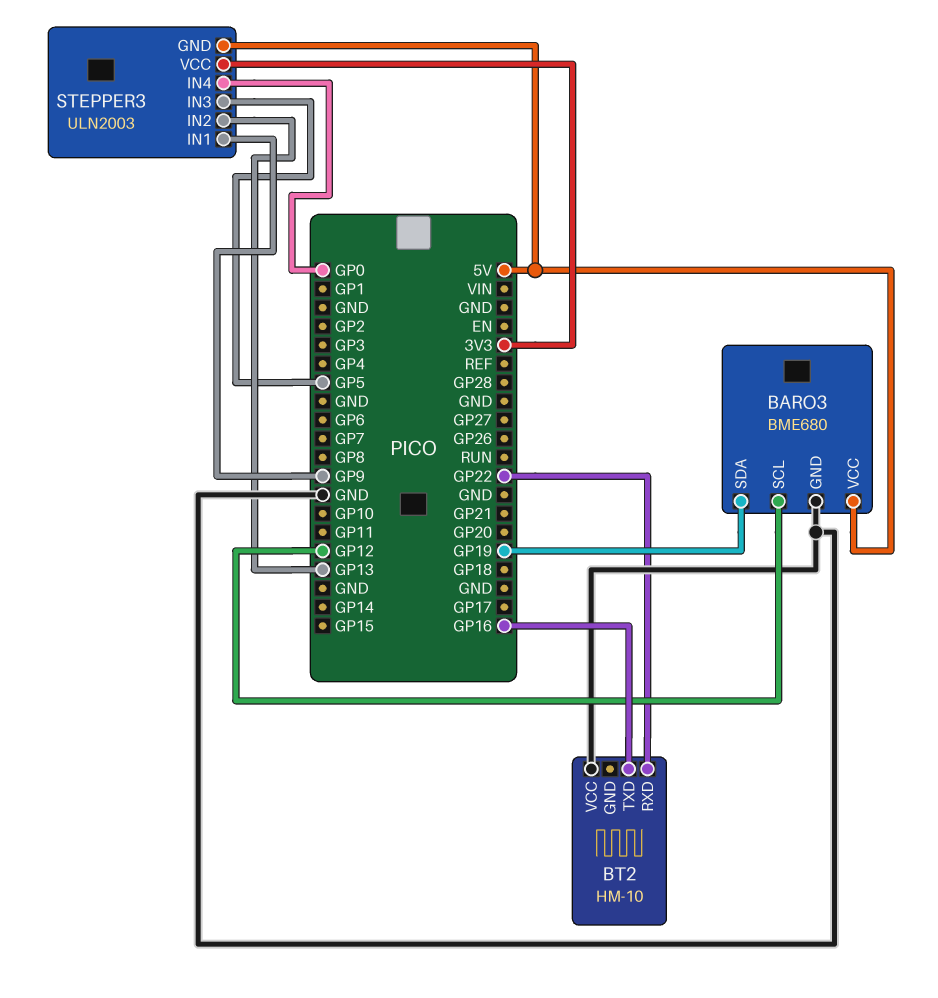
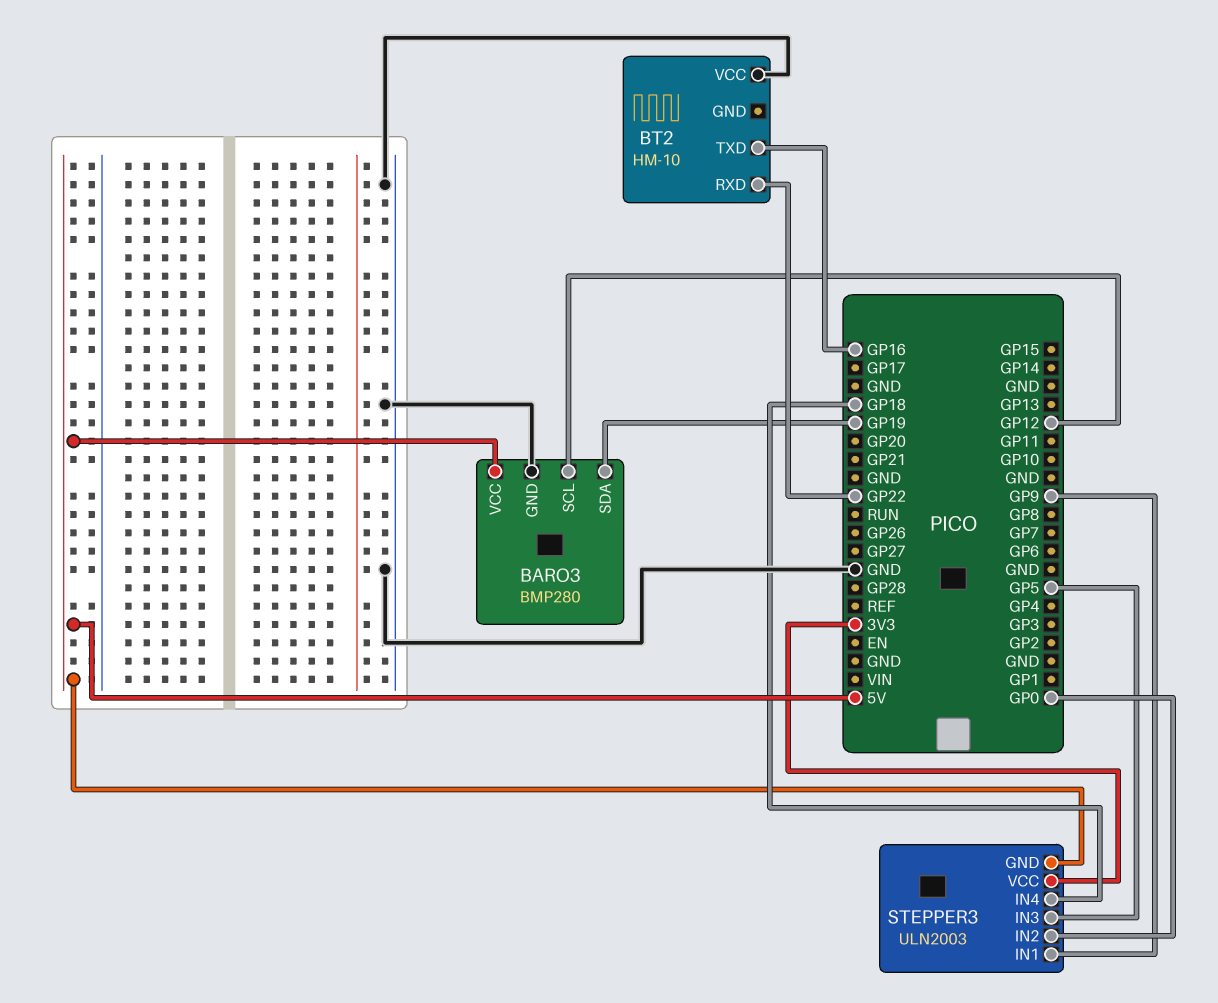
BARO3: BME680 -> BMP280
STEPPER3 pin IN2: GP13 -> GP0
STEPPER3 pin IN4: GP0 -> GP18

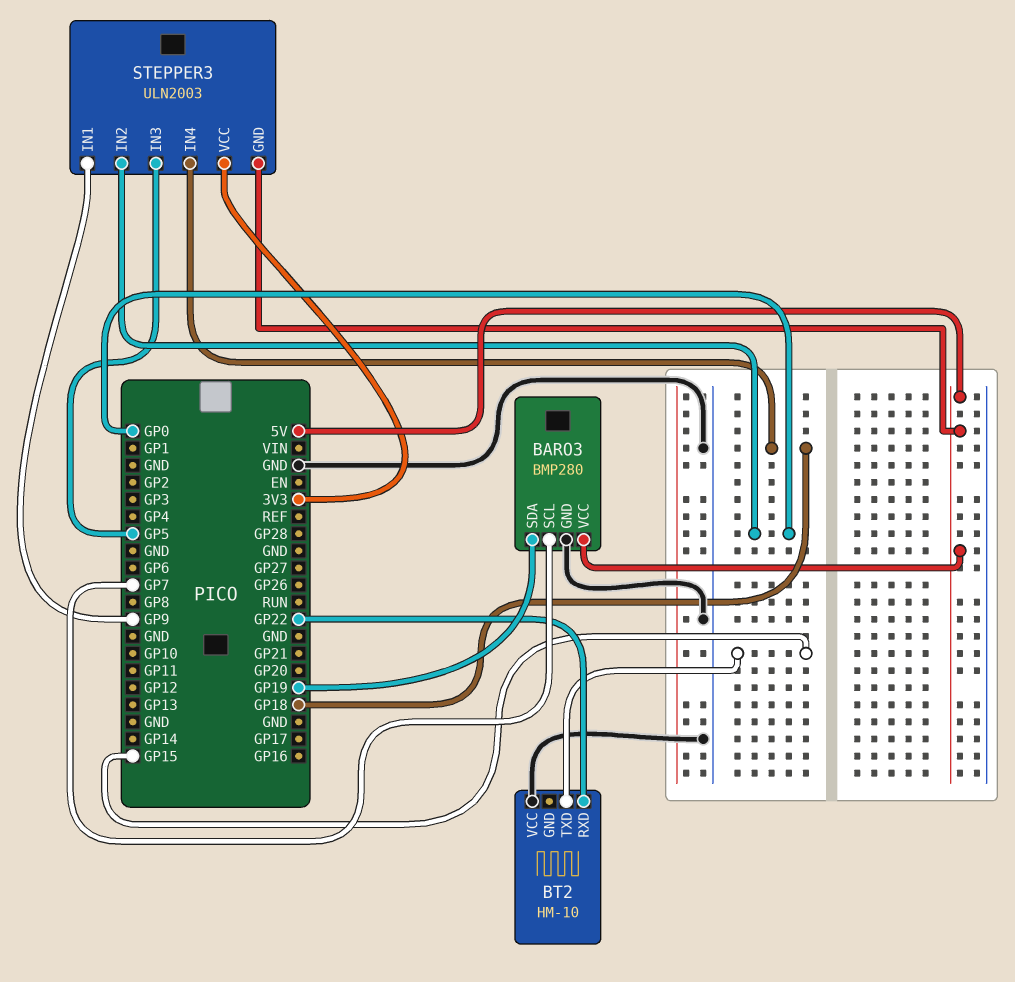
BARO3 pin SCL: GP12 -> GP7
BT2 pin TXD: GP16 -> GP15

